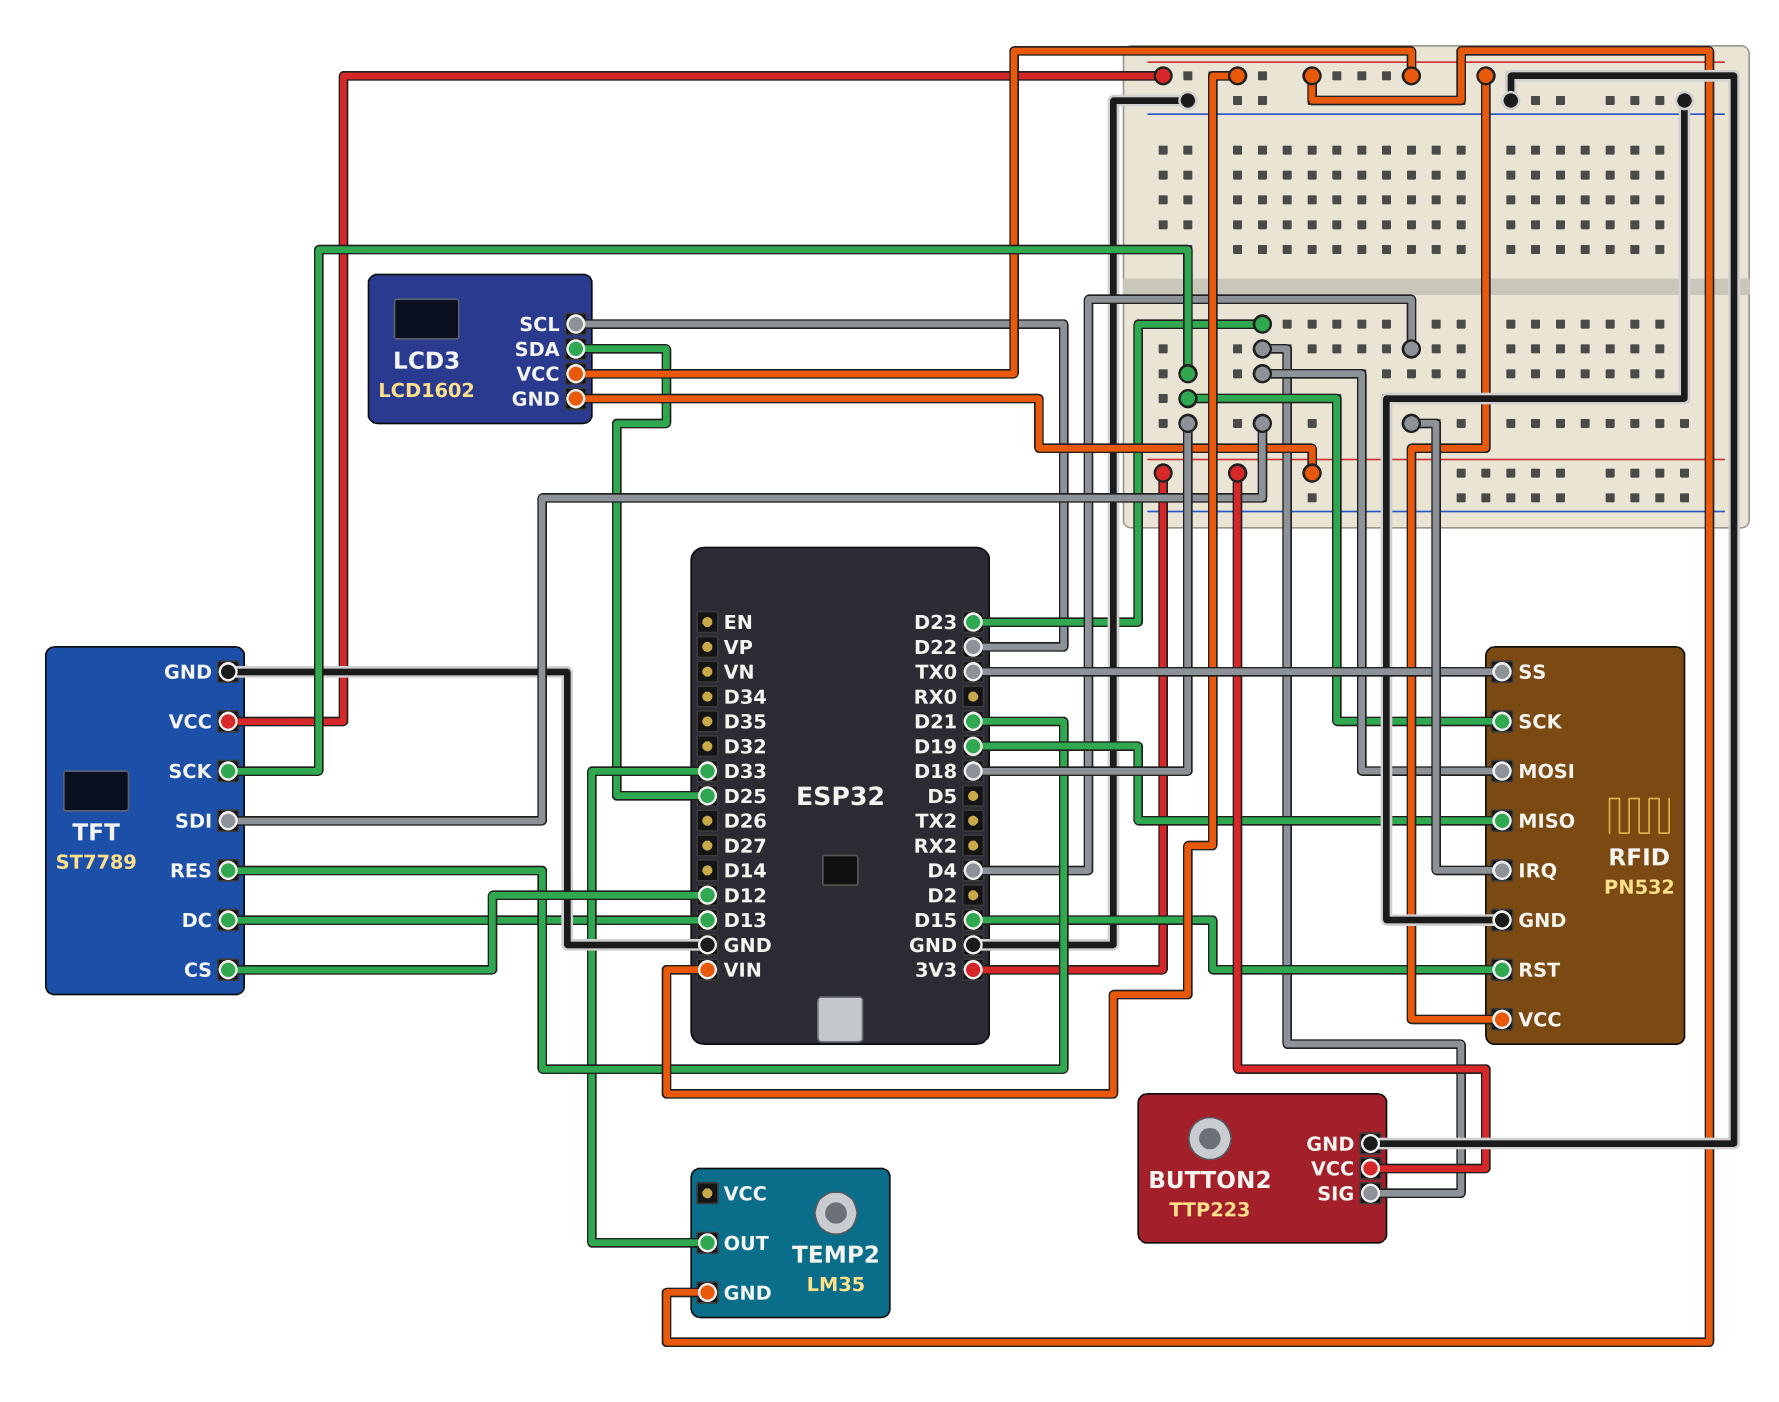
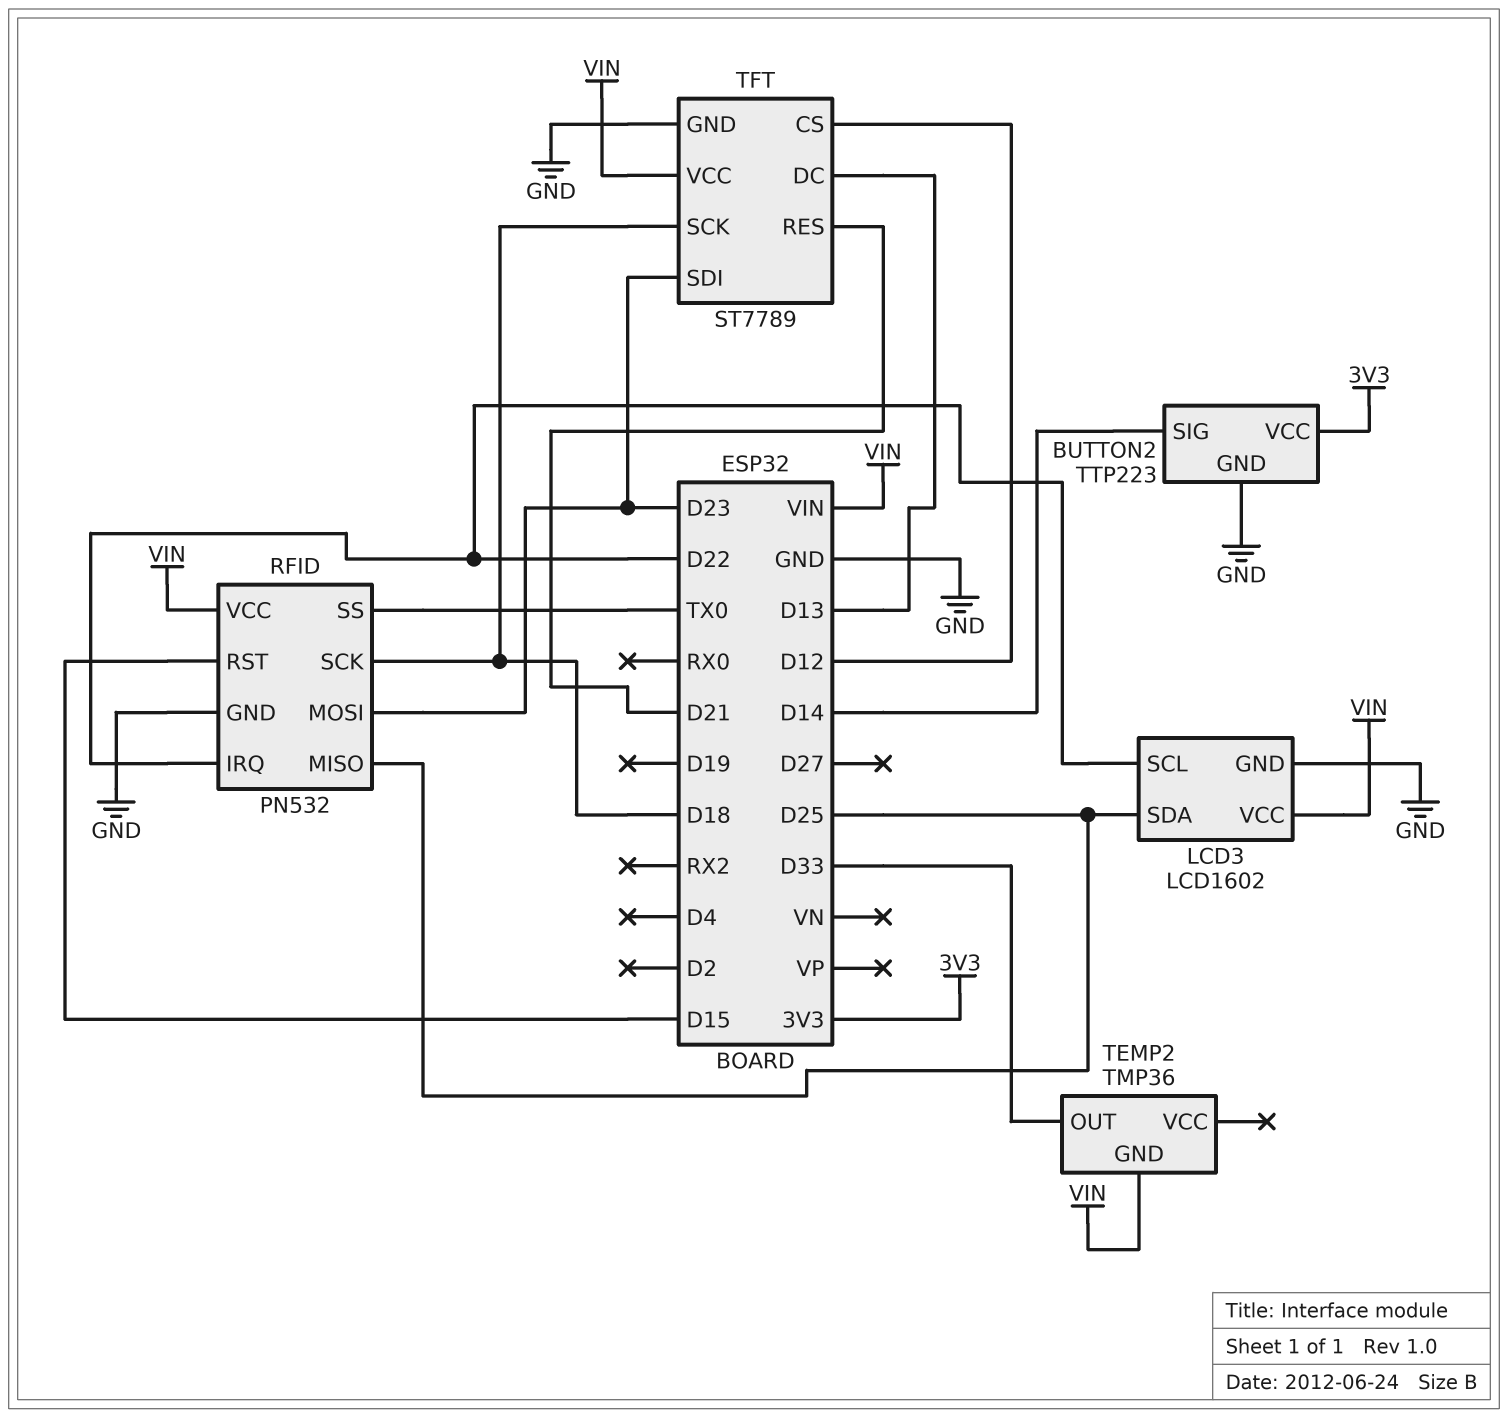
BUTTON2 pin SIG: D23 -> D14
LCD3 pin GND: 3V3 -> GND
RFID pin IRQ: D4 -> D22
RFID pin MISO: D19 -> D25
TEMP2: LM35 -> TMP36

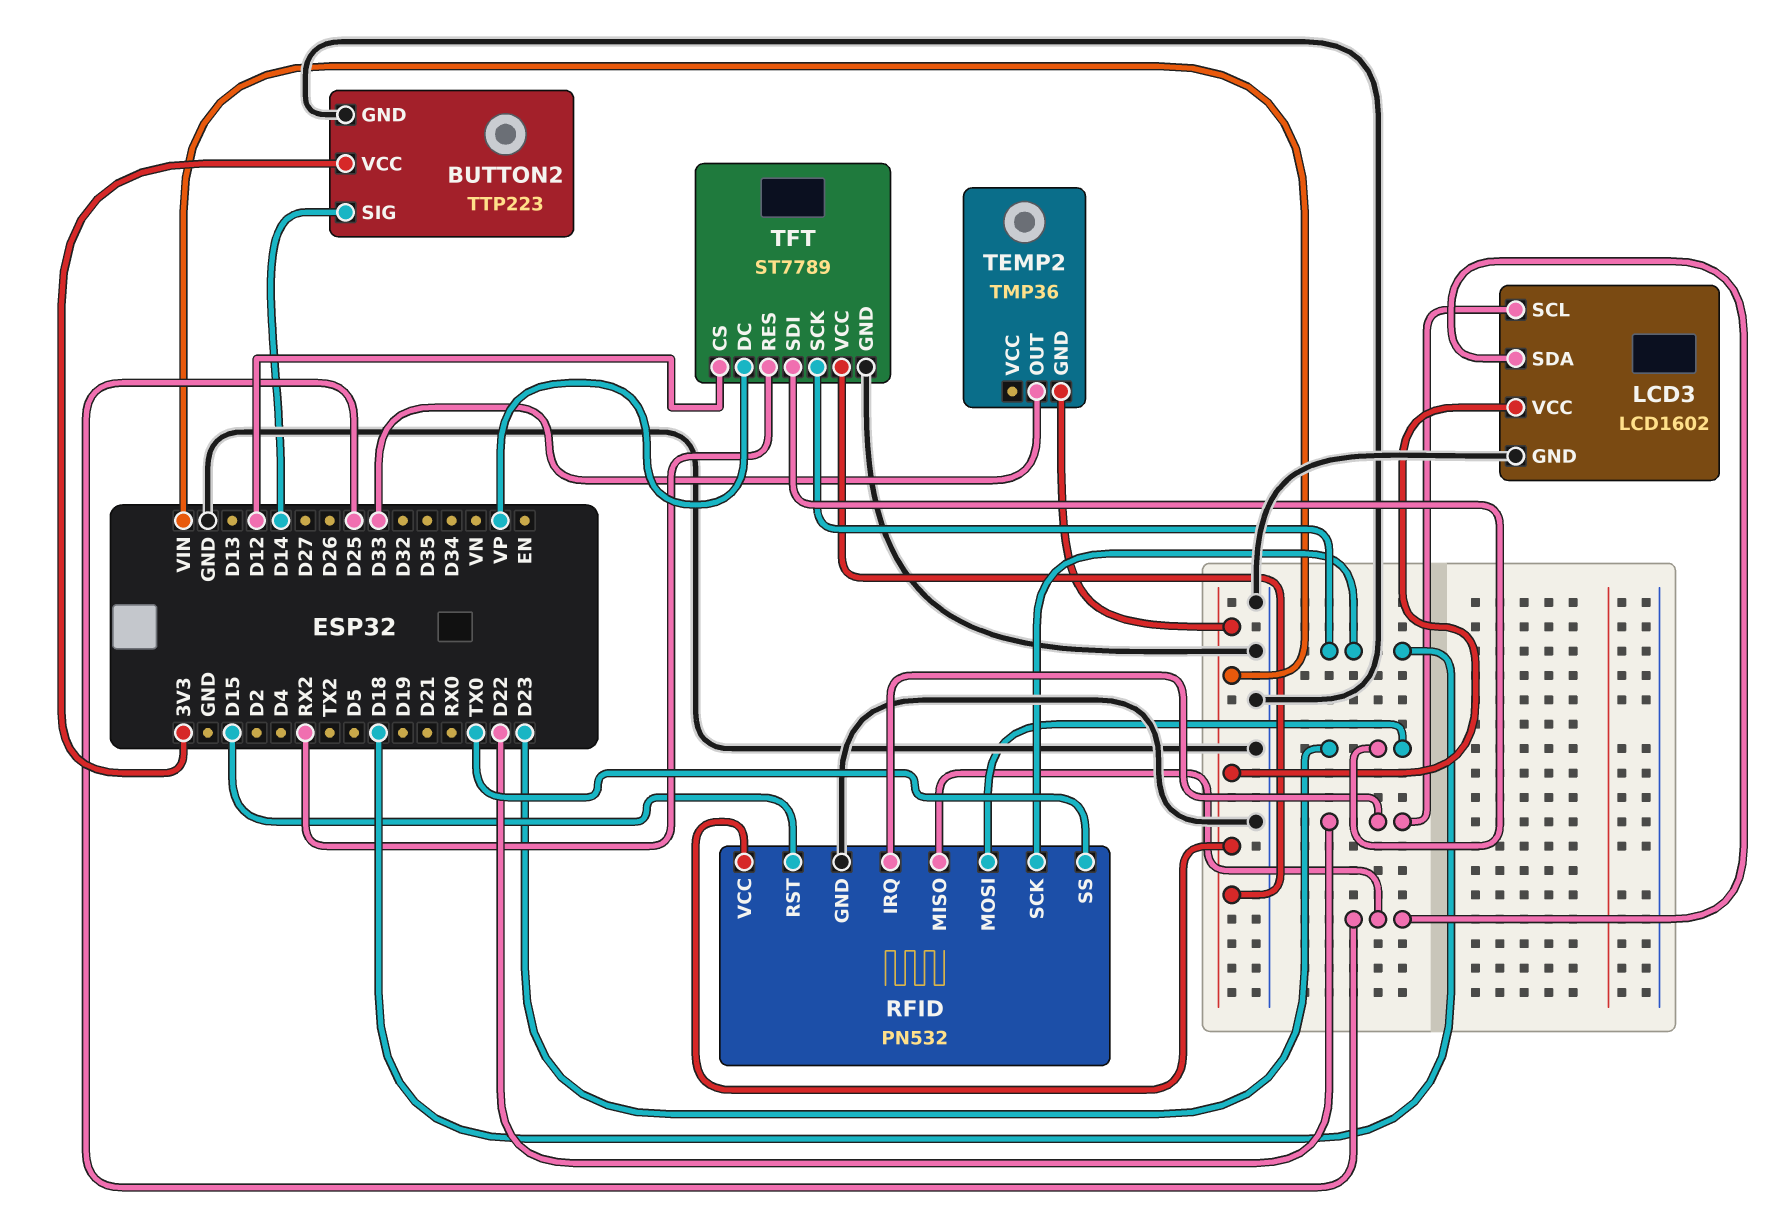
TFT pin DC: D13 -> VP
TFT pin RES: D21 -> RX2

